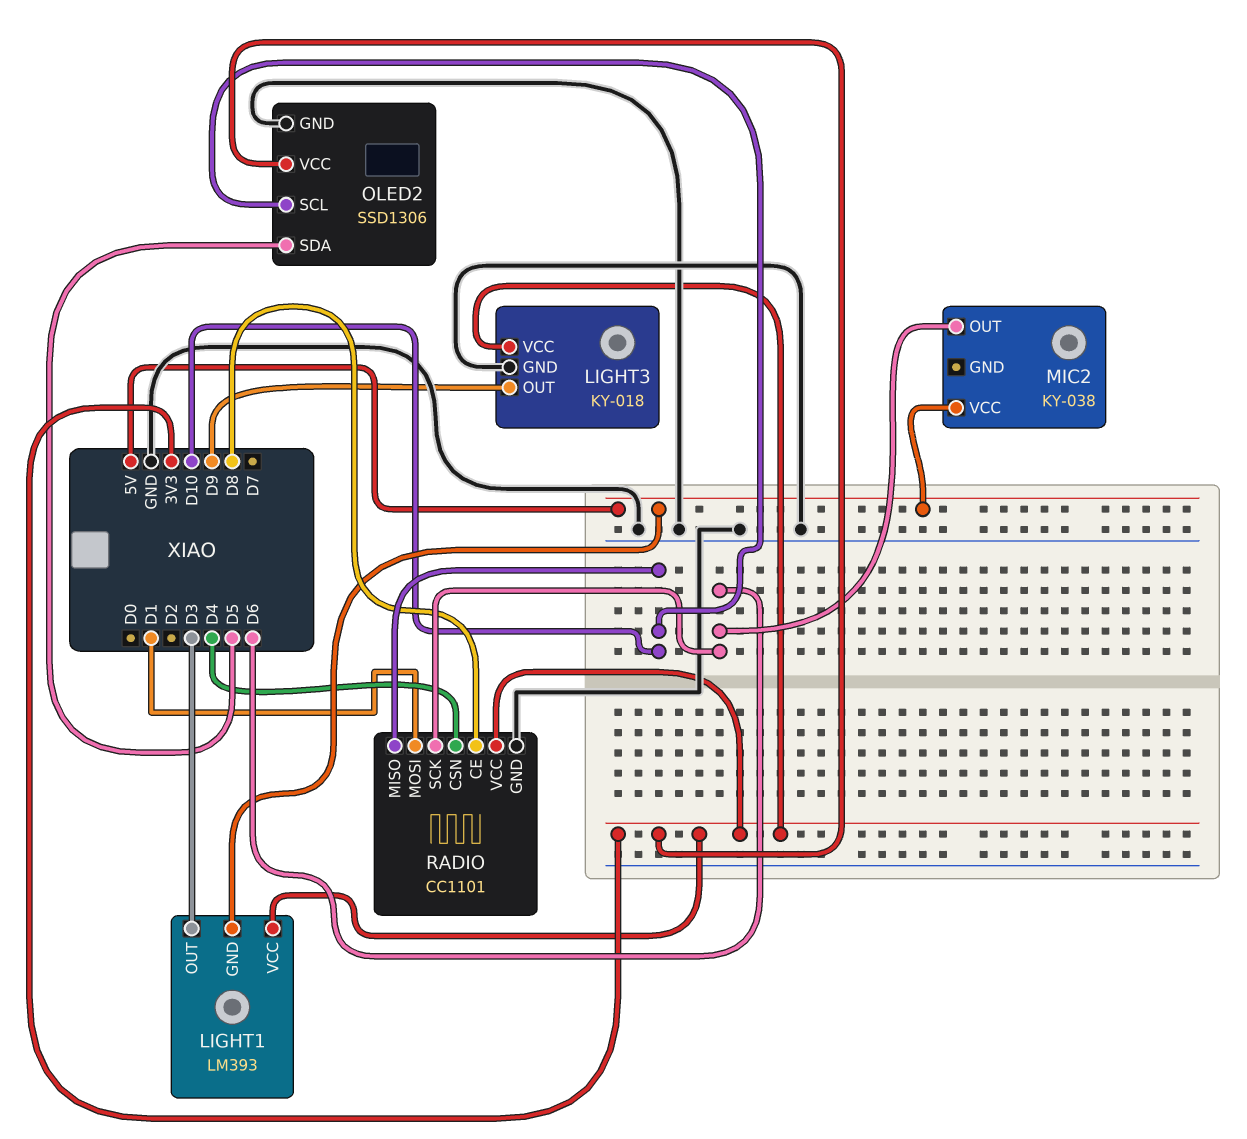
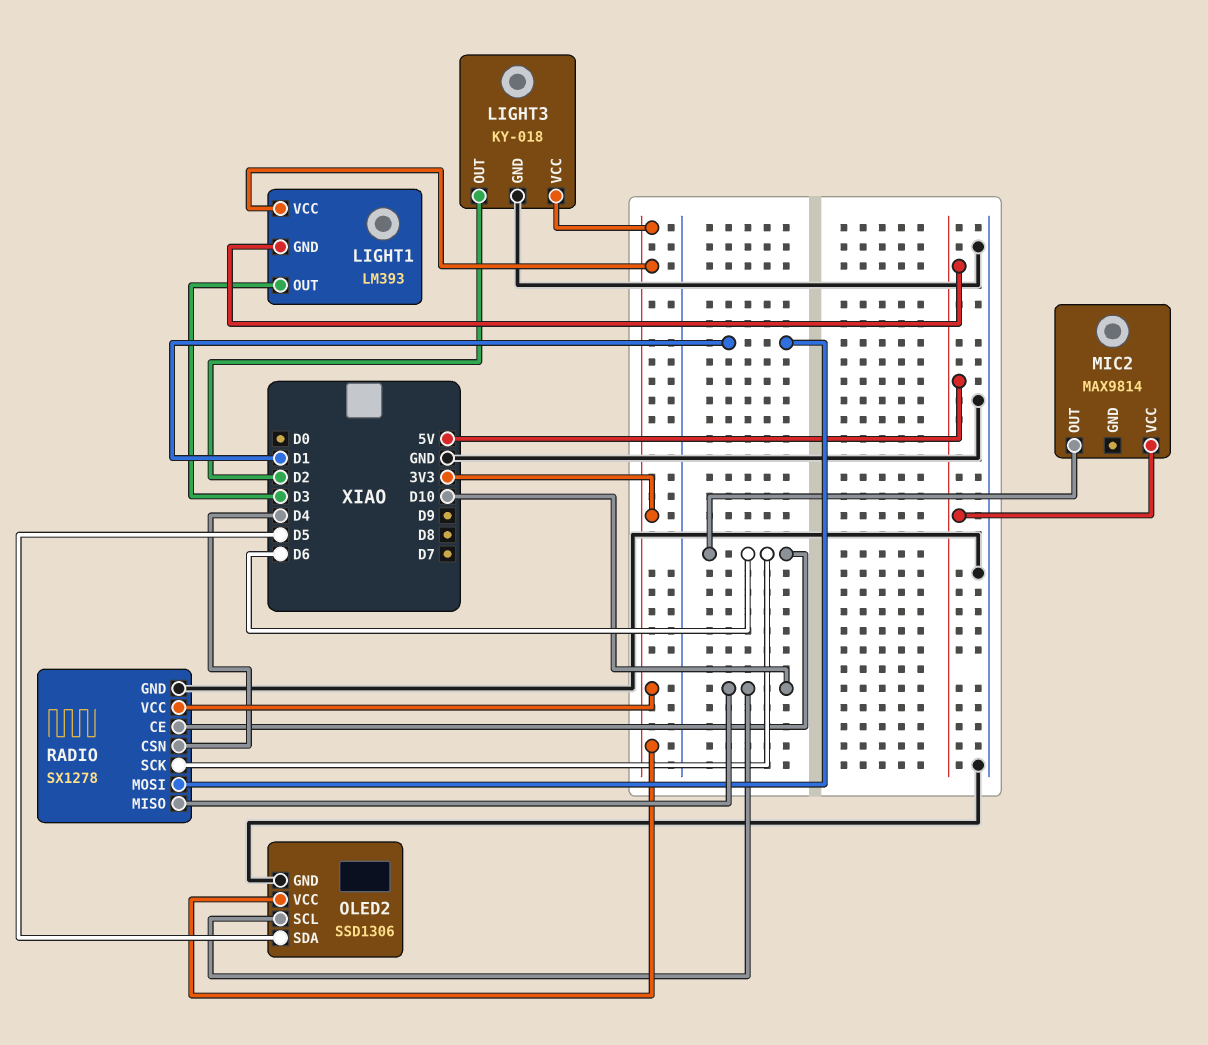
LIGHT3 pin OUT: D9 -> D2
MIC2: KY-038 -> MAX9814
RADIO: CC1101 -> SX1278
RADIO pin CE: D8 -> D6

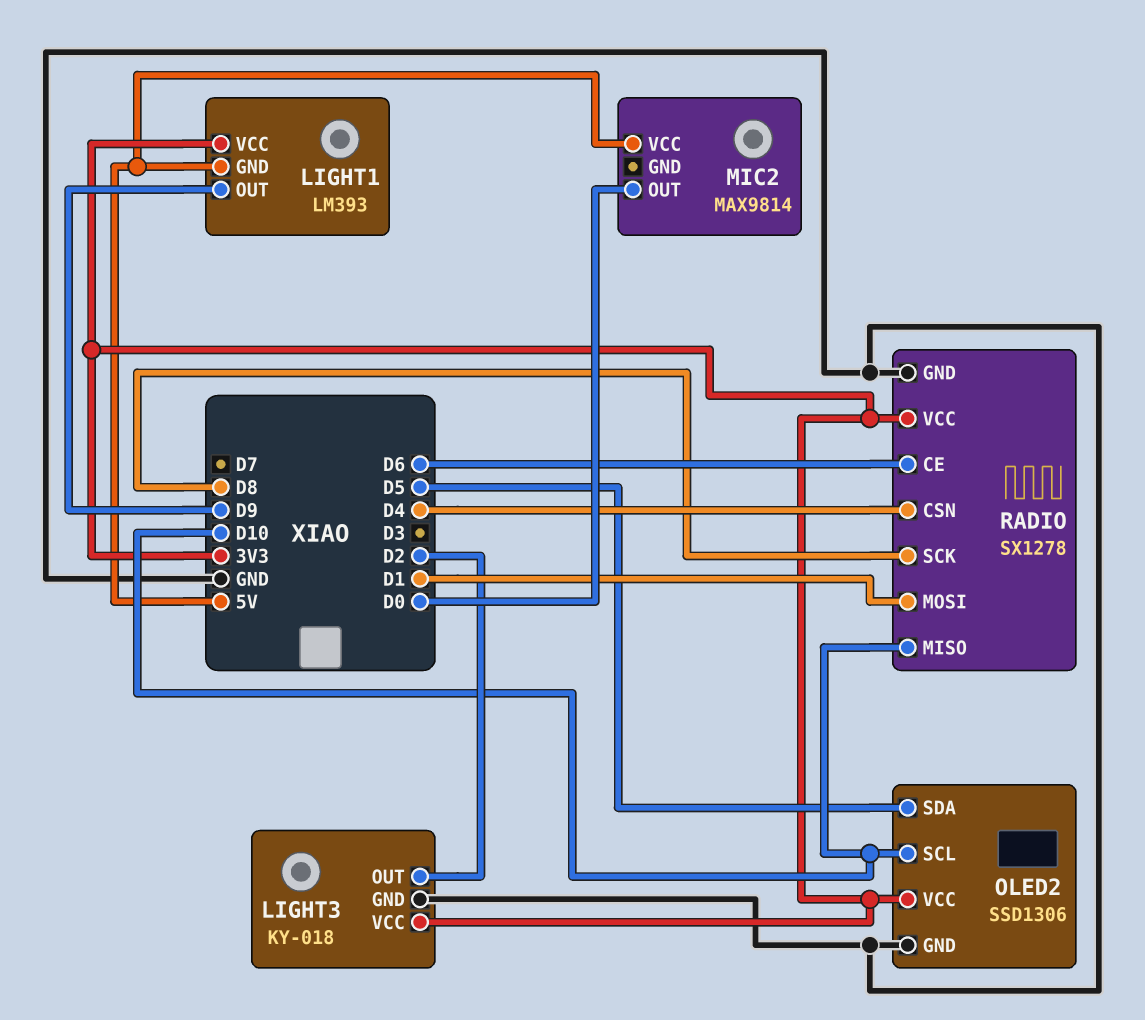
LIGHT1 pin OUT: D3 -> D9
MIC2 pin OUT: D6 -> D0
RADIO pin SCK: D6 -> D8

